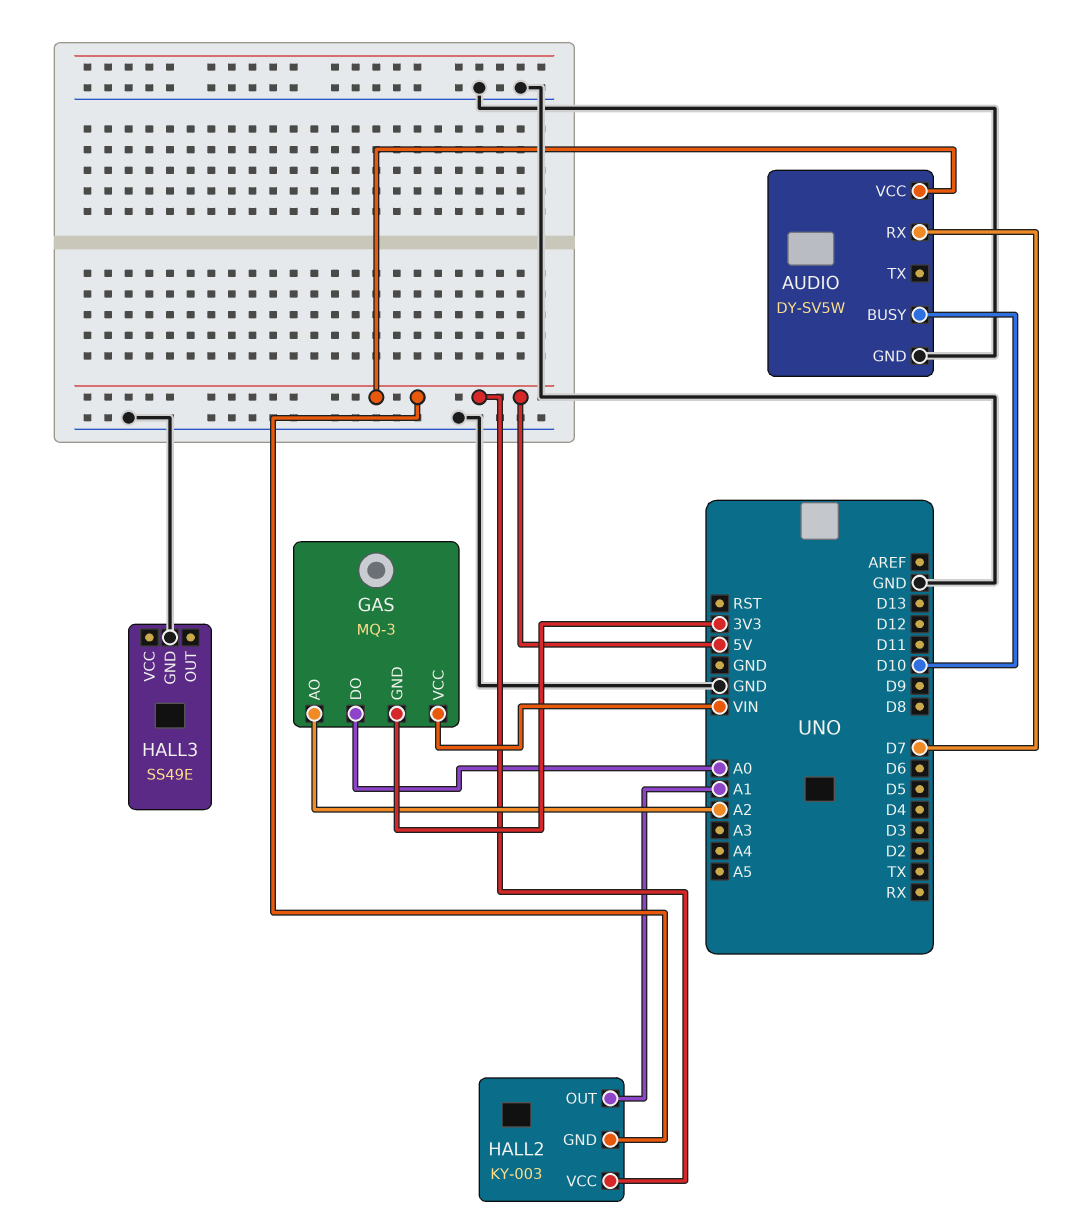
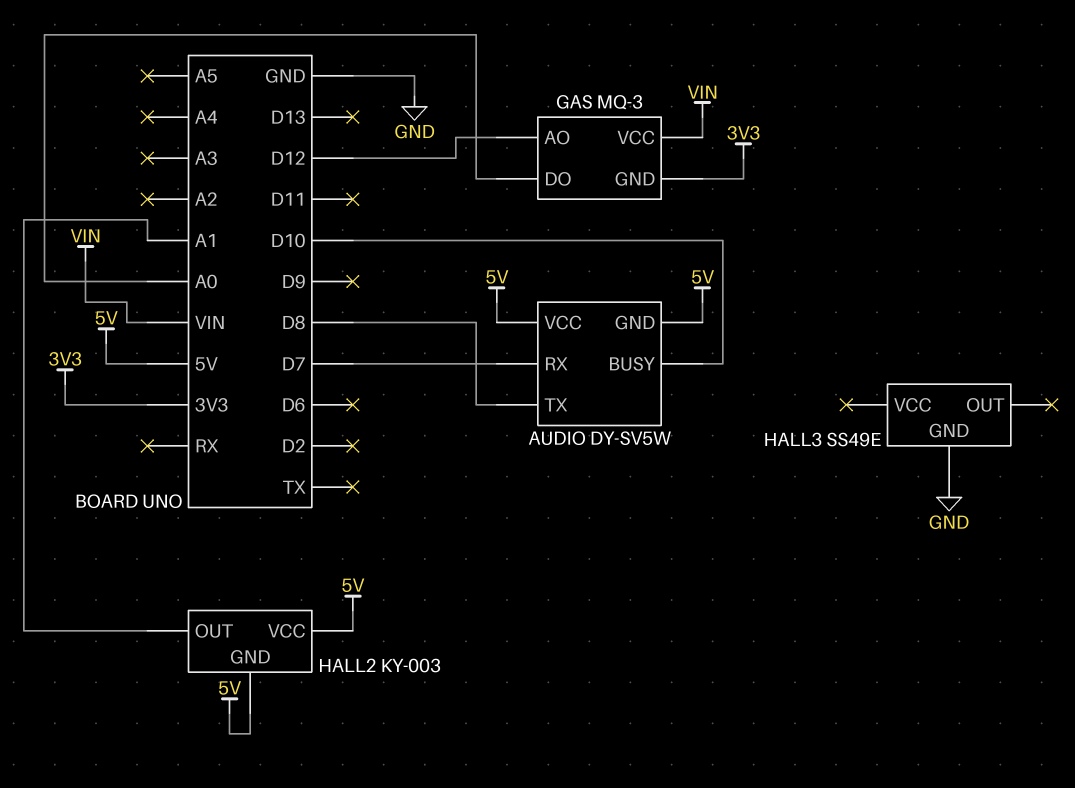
AUDIO pin GND: GND -> 5V
AUDIO pin TX: none -> D8
GAS pin AO: A2 -> D12

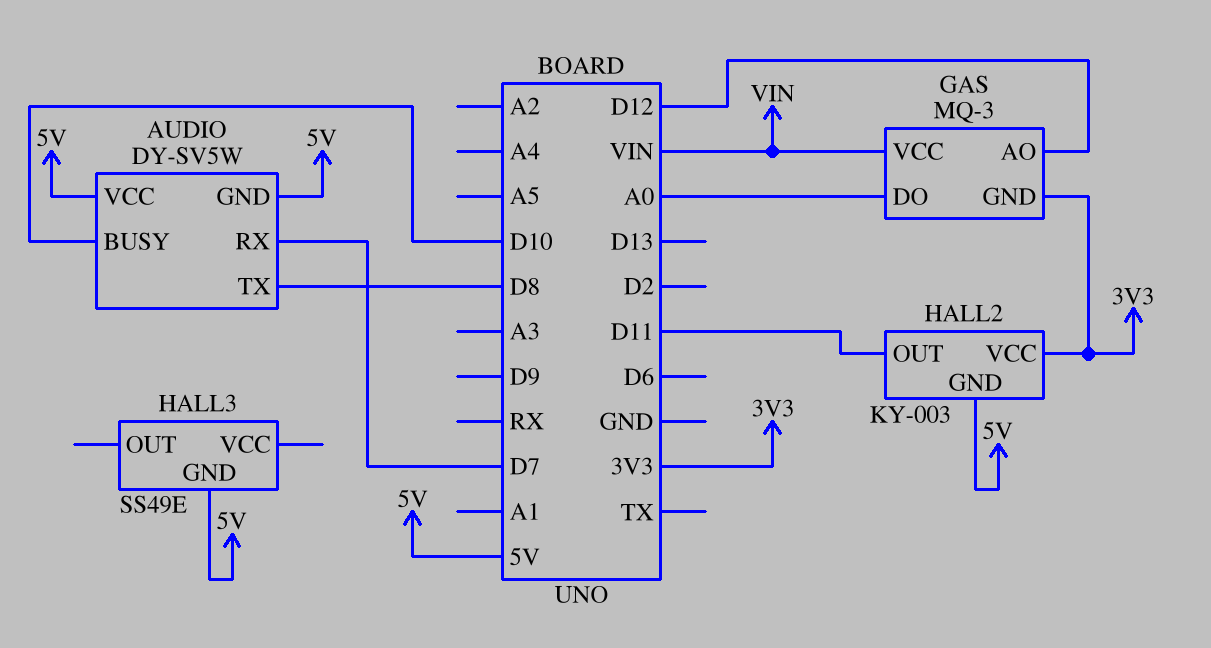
HALL2 pin OUT: A1 -> D11
HALL2 pin VCC: 5V -> 3V3
HALL3 pin GND: GND -> 5V

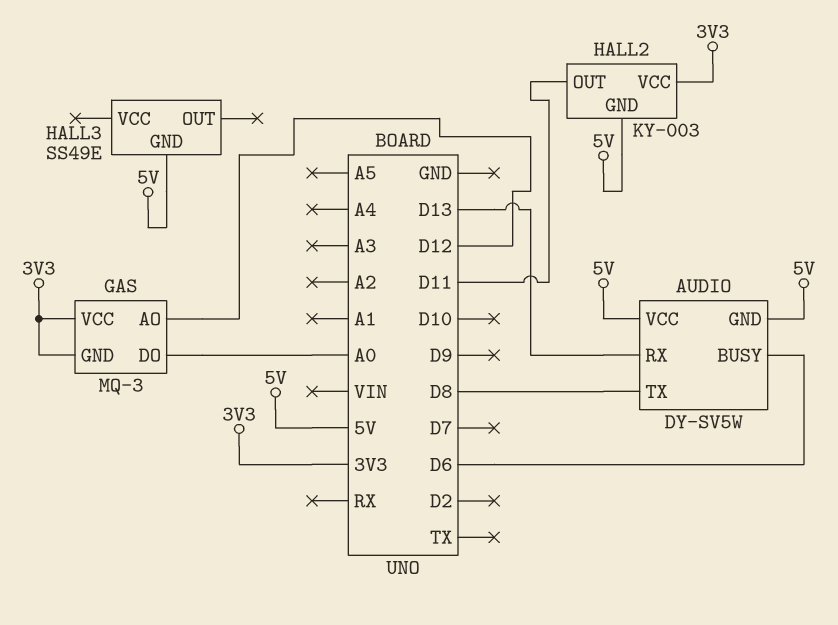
AUDIO pin BUSY: D10 -> D6
AUDIO pin RX: D7 -> D13
GAS pin VCC: VIN -> 3V3

